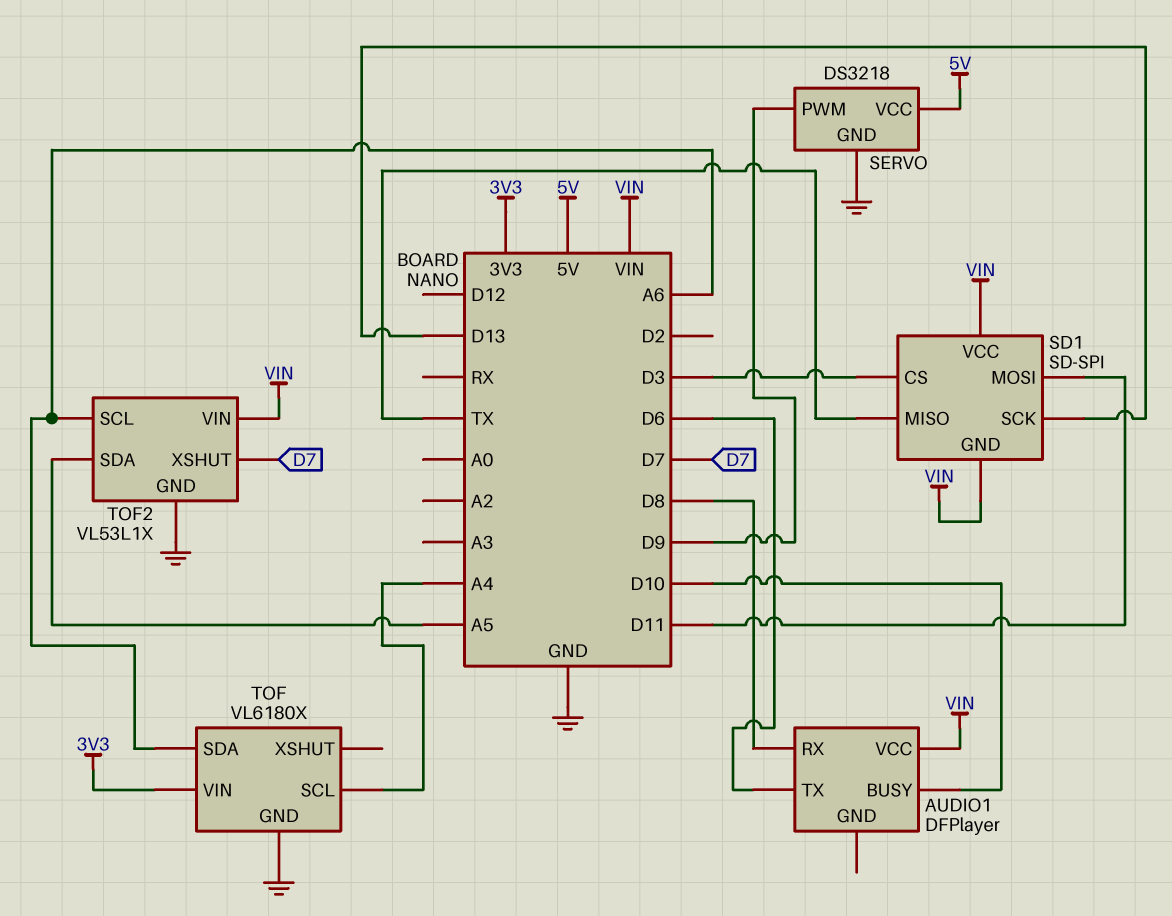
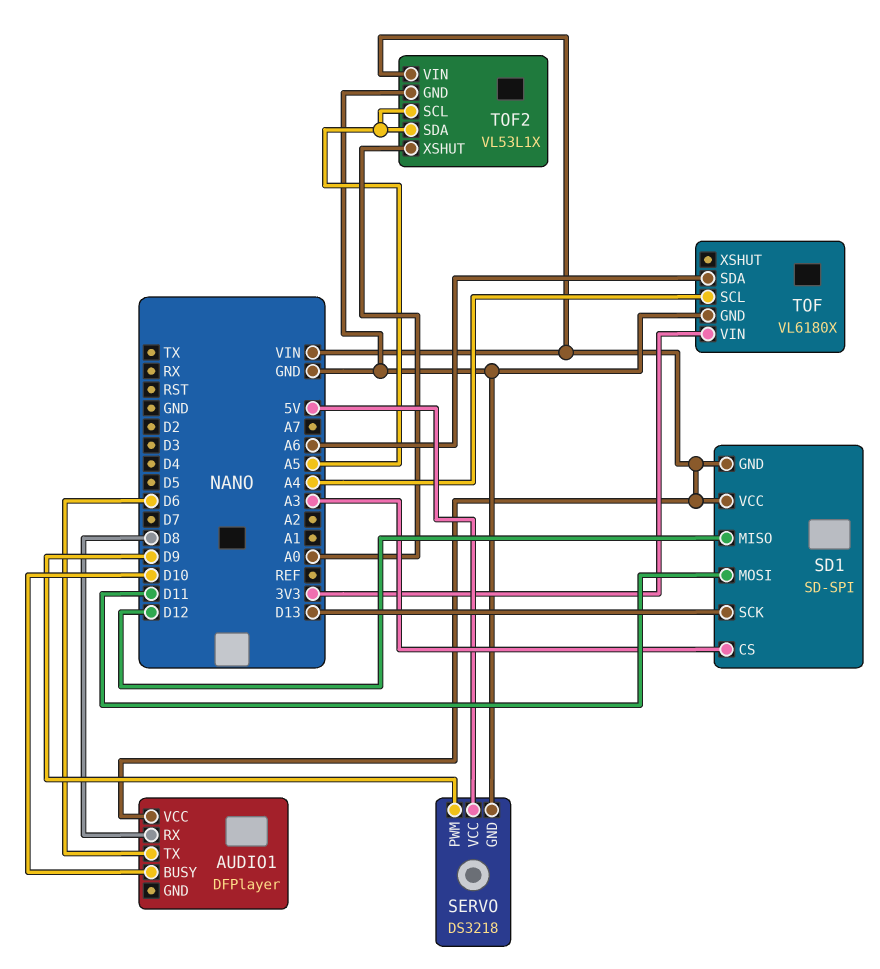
SD1 pin CS: D3 -> A3
SD1 pin MISO: TX -> D12
TOF2 pin SCL: A6 -> A5
TOF2 pin XSHUT: D7 -> A0

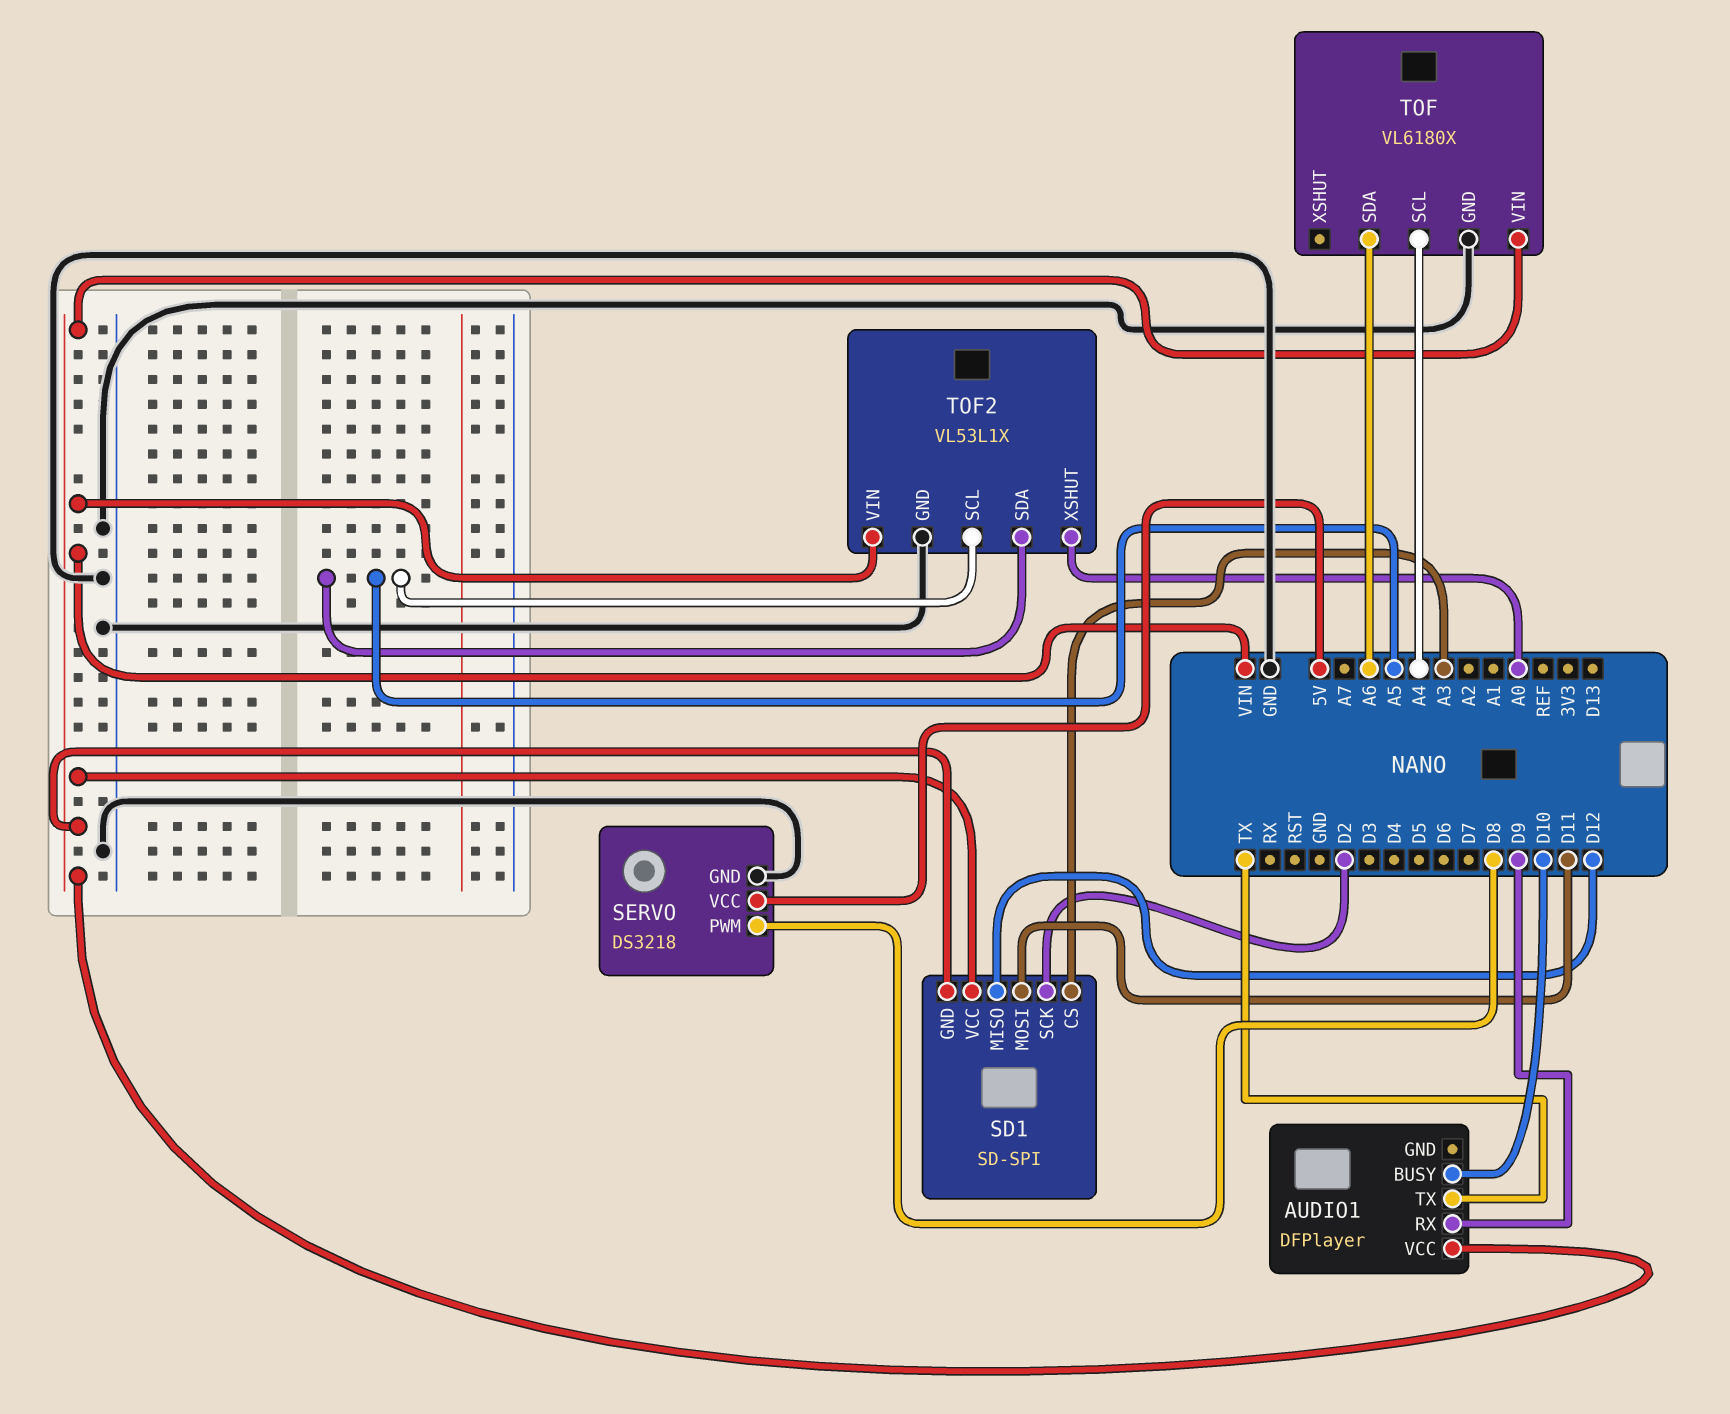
AUDIO1 pin RX: D8 -> D9
AUDIO1 pin TX: D6 -> TX
SD1 pin SCK: D13 -> D2
SERVO pin PWM: D9 -> D8
TOF pin VIN: 3V3 -> VIN

